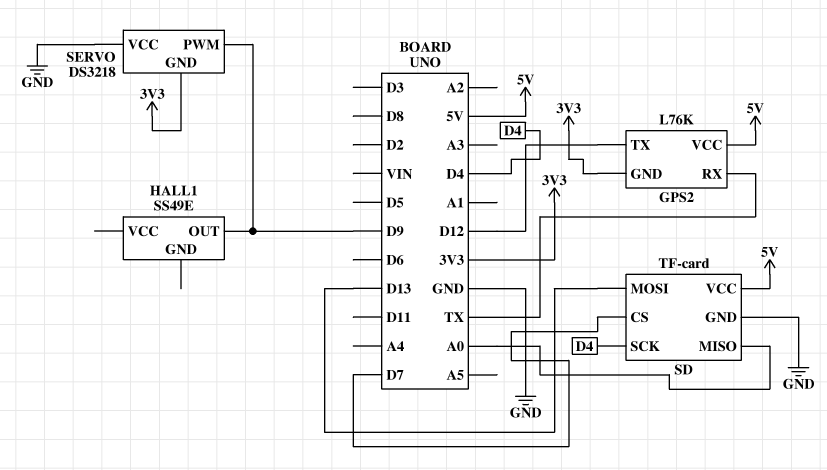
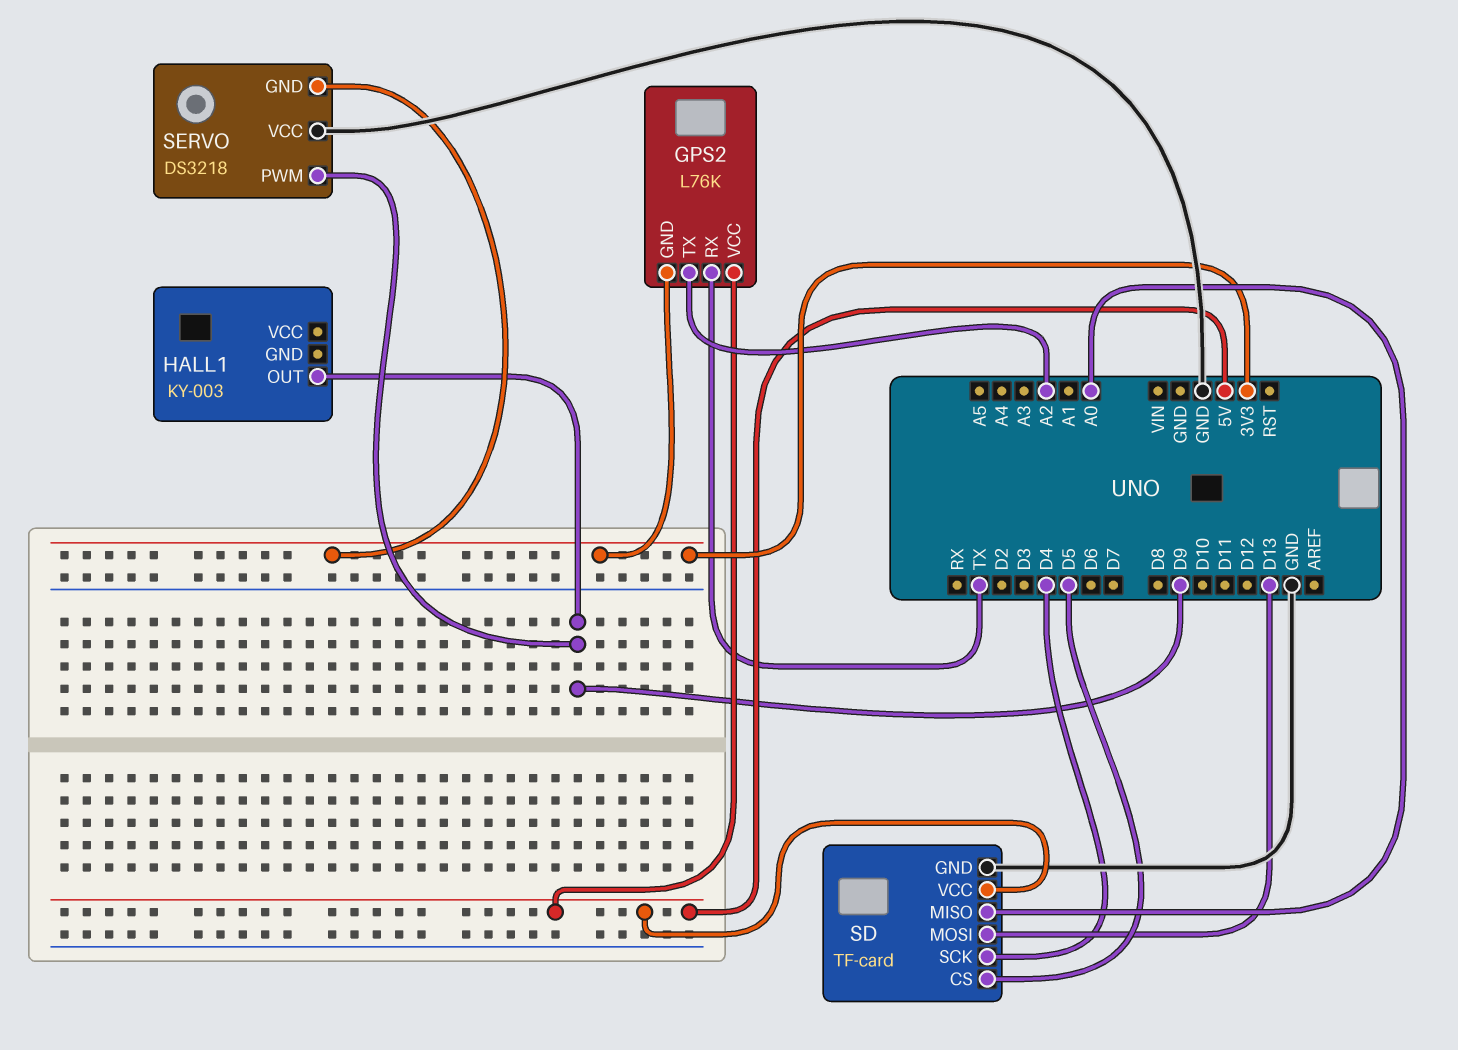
GPS2 pin TX: D12 -> A2
HALL1: SS49E -> KY-003
SD pin CS: D7 -> D5

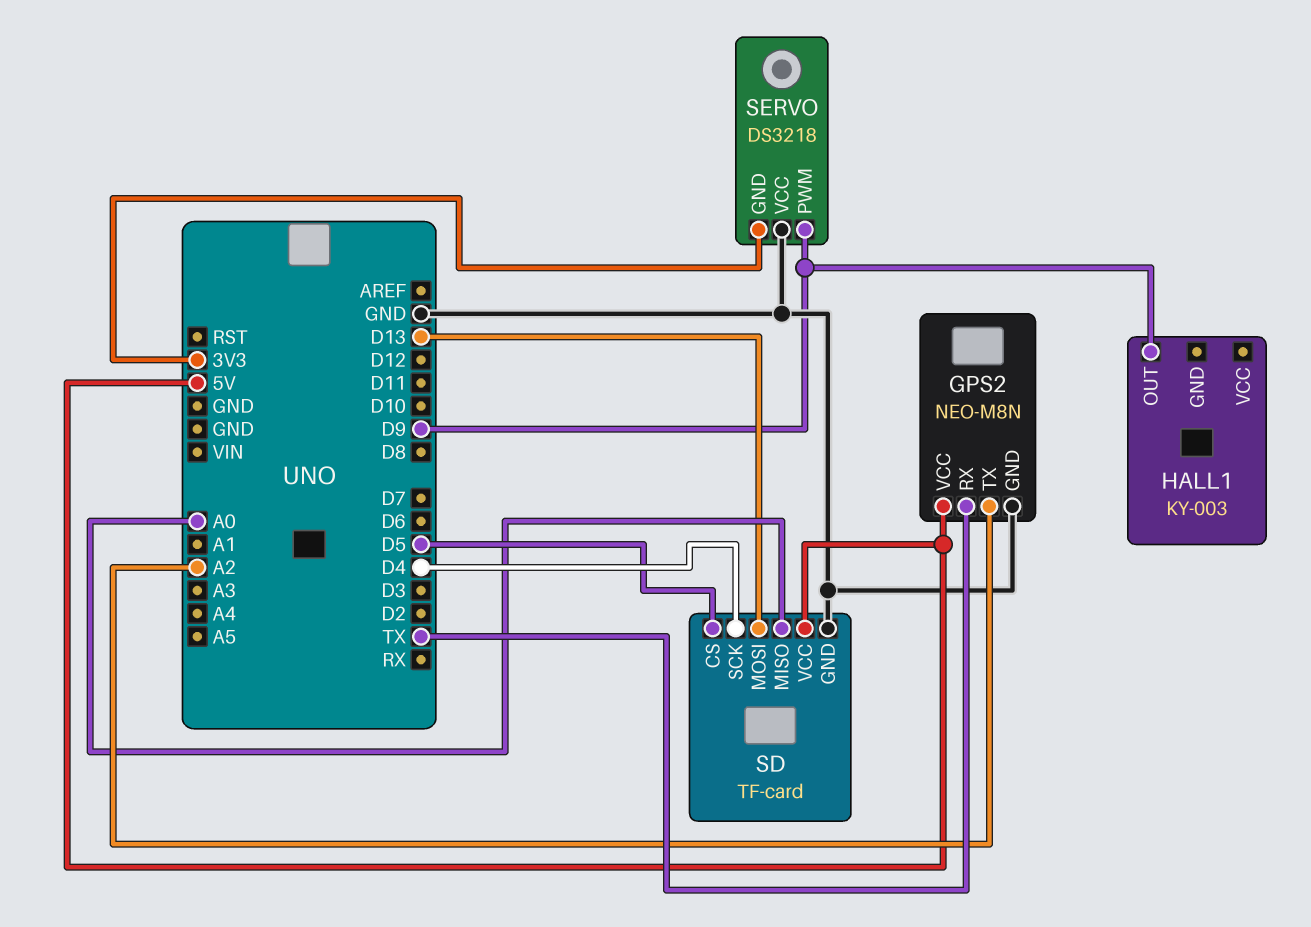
GPS2: L76K -> NEO-M8N
GPS2 pin GND: 3V3 -> GND

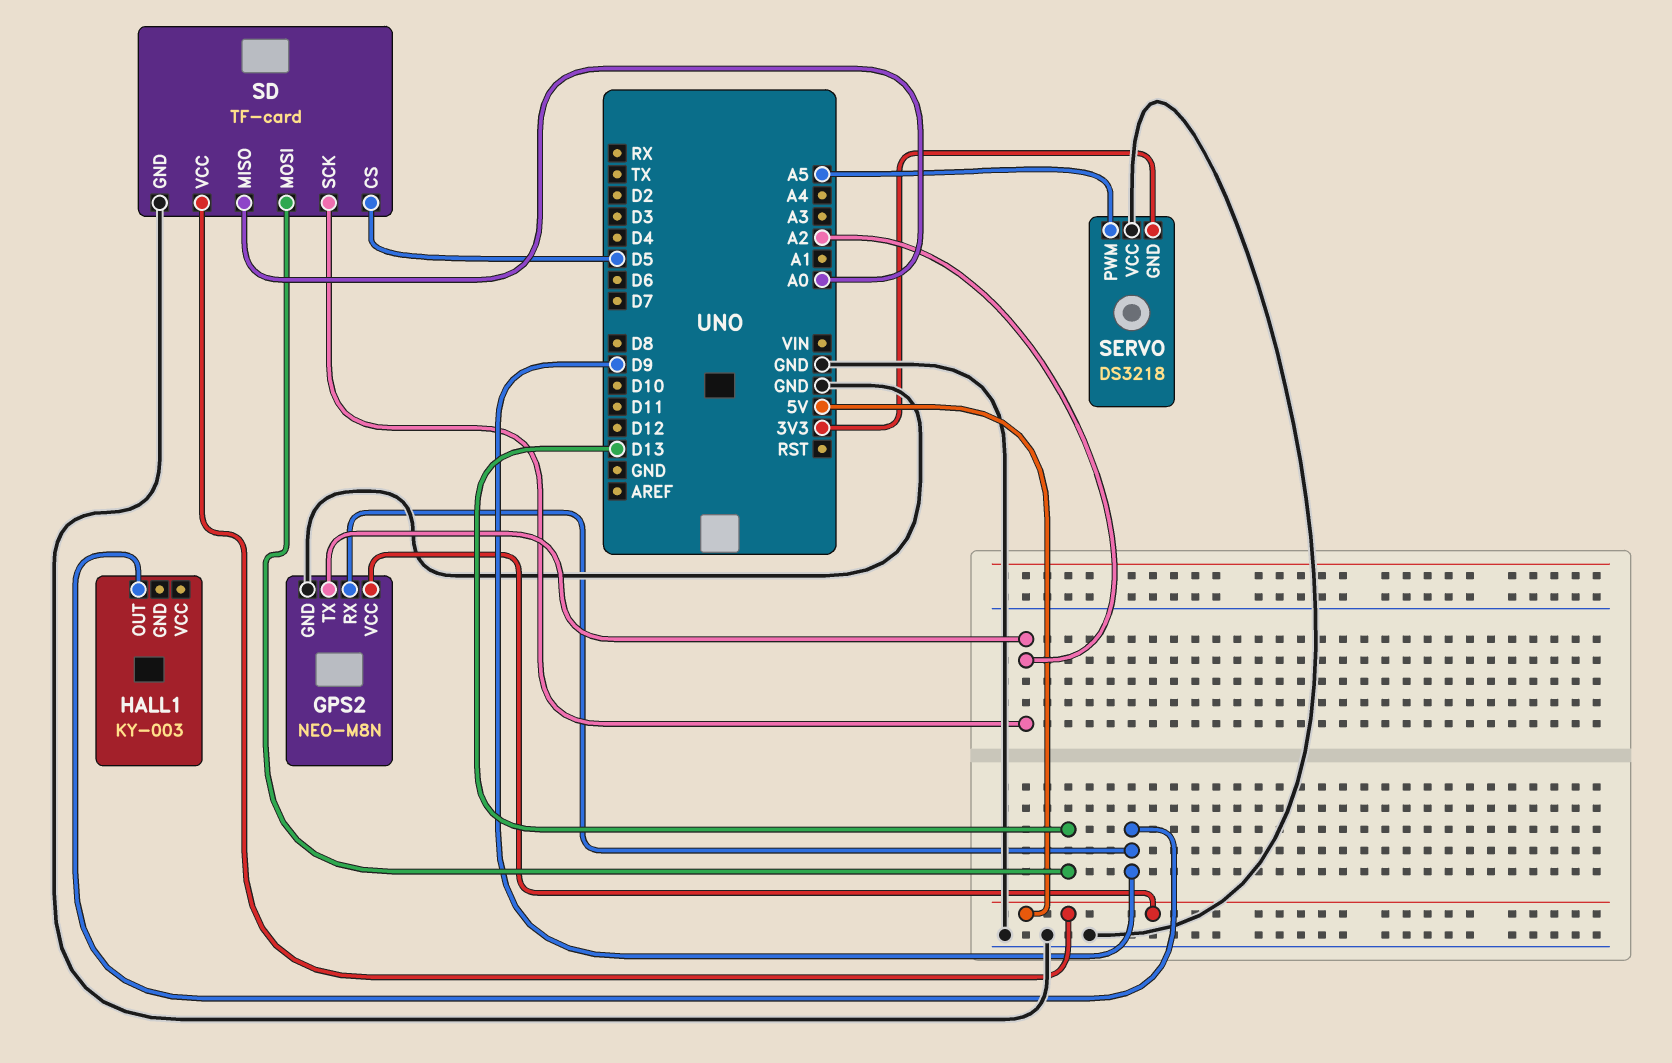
GPS2 pin RX: TX -> D9
SD pin SCK: D4 -> A2
SERVO pin PWM: D9 -> A5

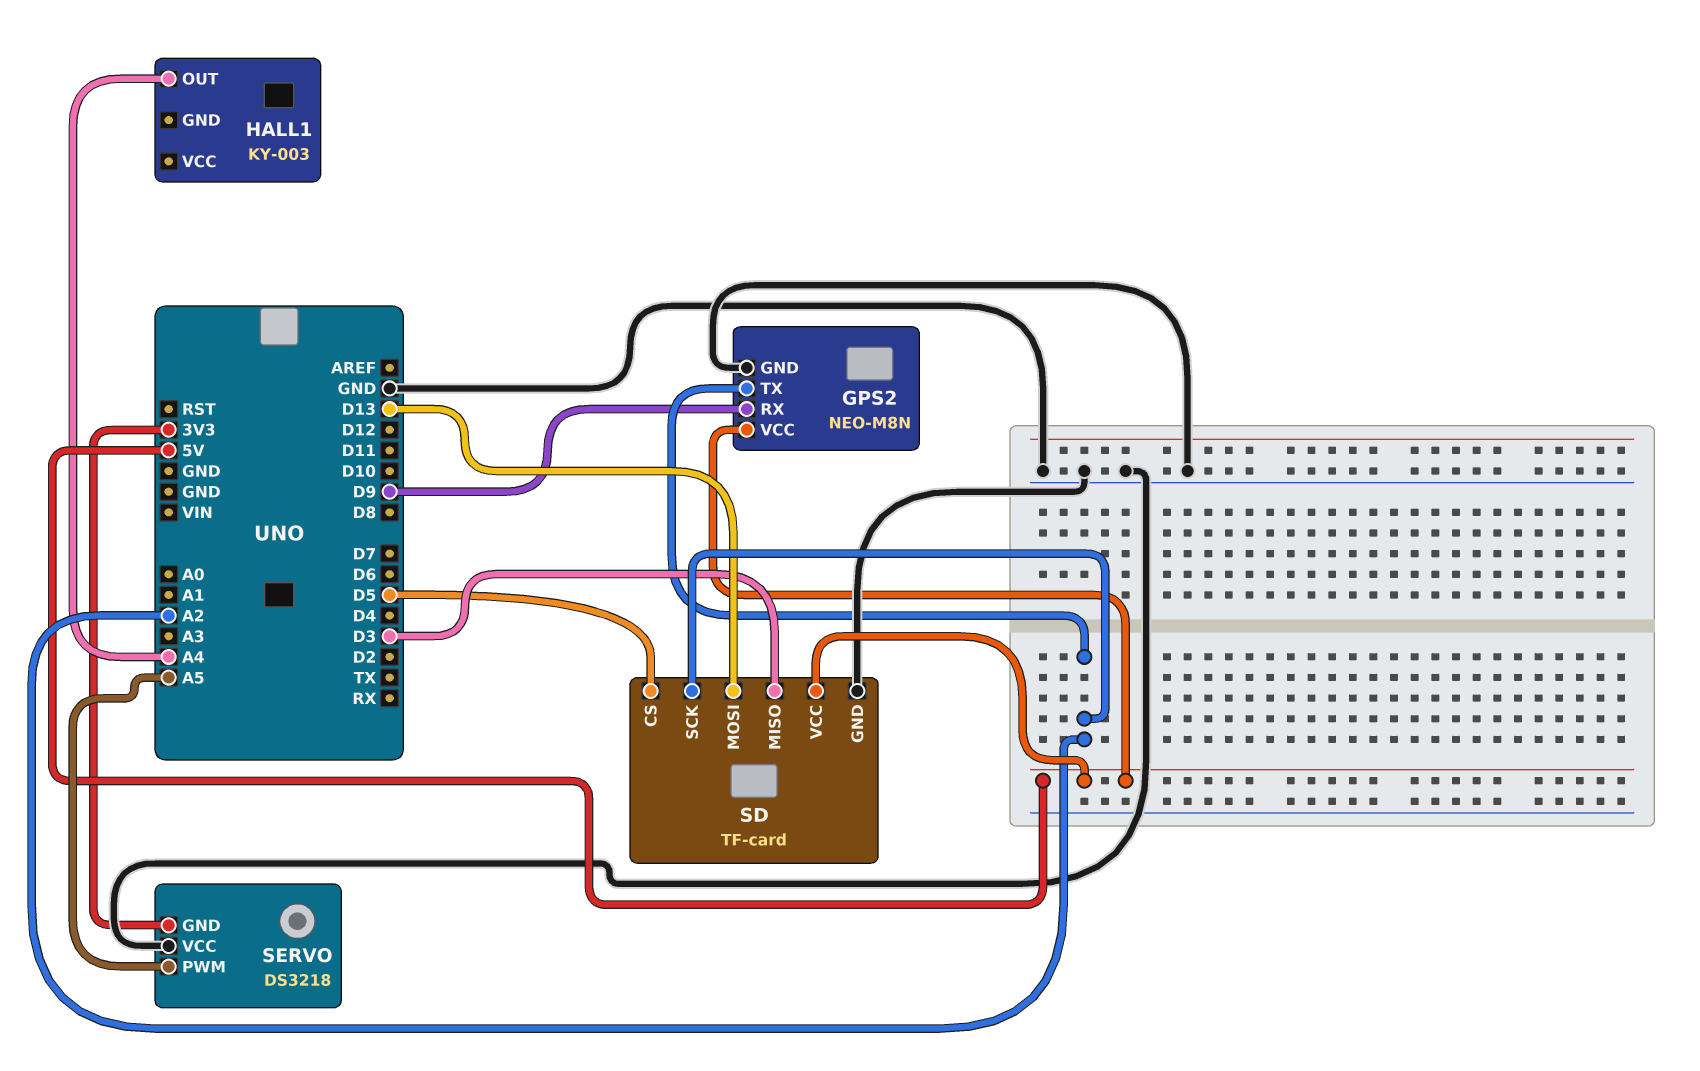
HALL1 pin OUT: D9 -> A4
SD pin MISO: A0 -> D3

